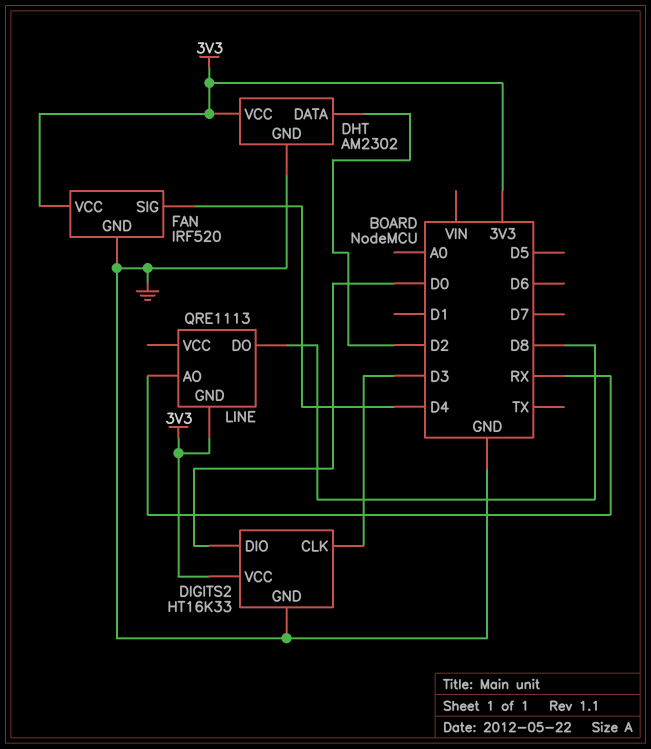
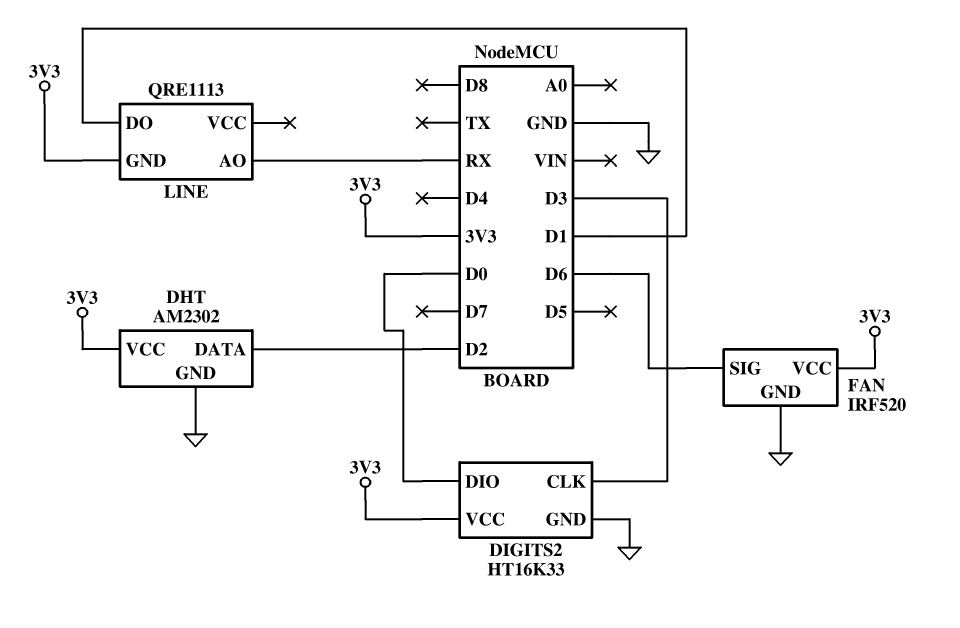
FAN pin SIG: D4 -> D6
LINE pin DO: D8 -> D1

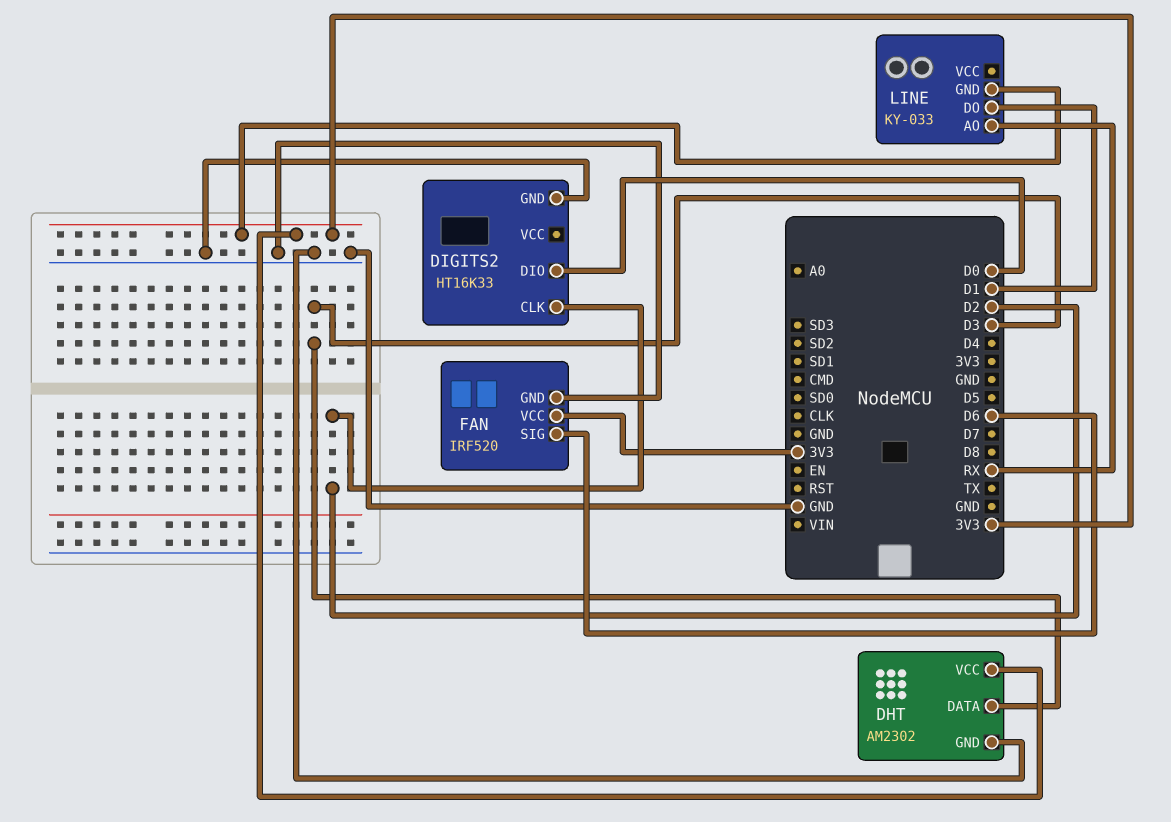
DHT pin DATA: D2 -> D3
DIGITS2 pin CLK: D3 -> D2
DIGITS2 pin VCC: 3V3 -> none
LINE: QRE1113 -> KY-033

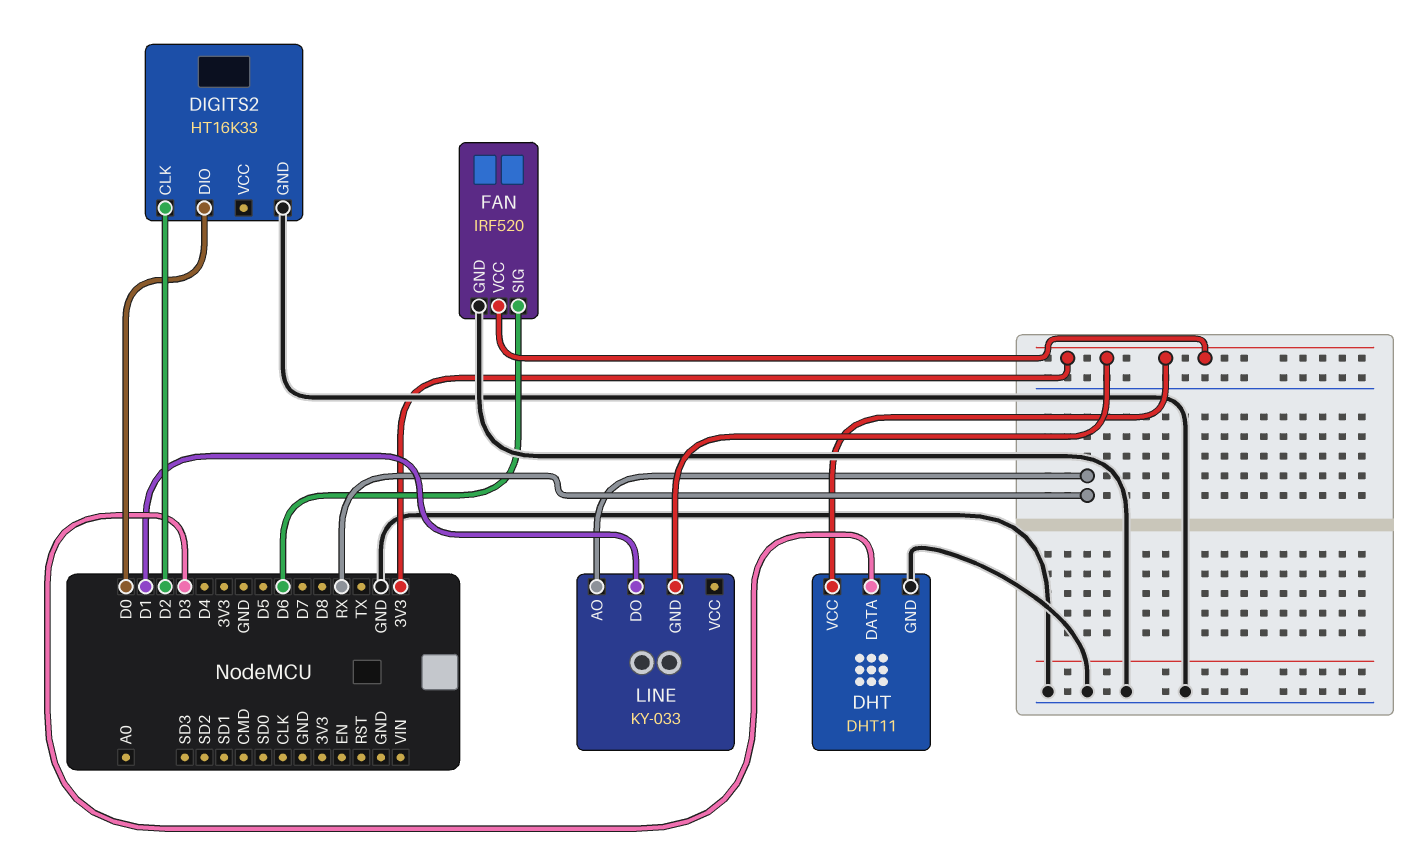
DHT: AM2302 -> DHT11

